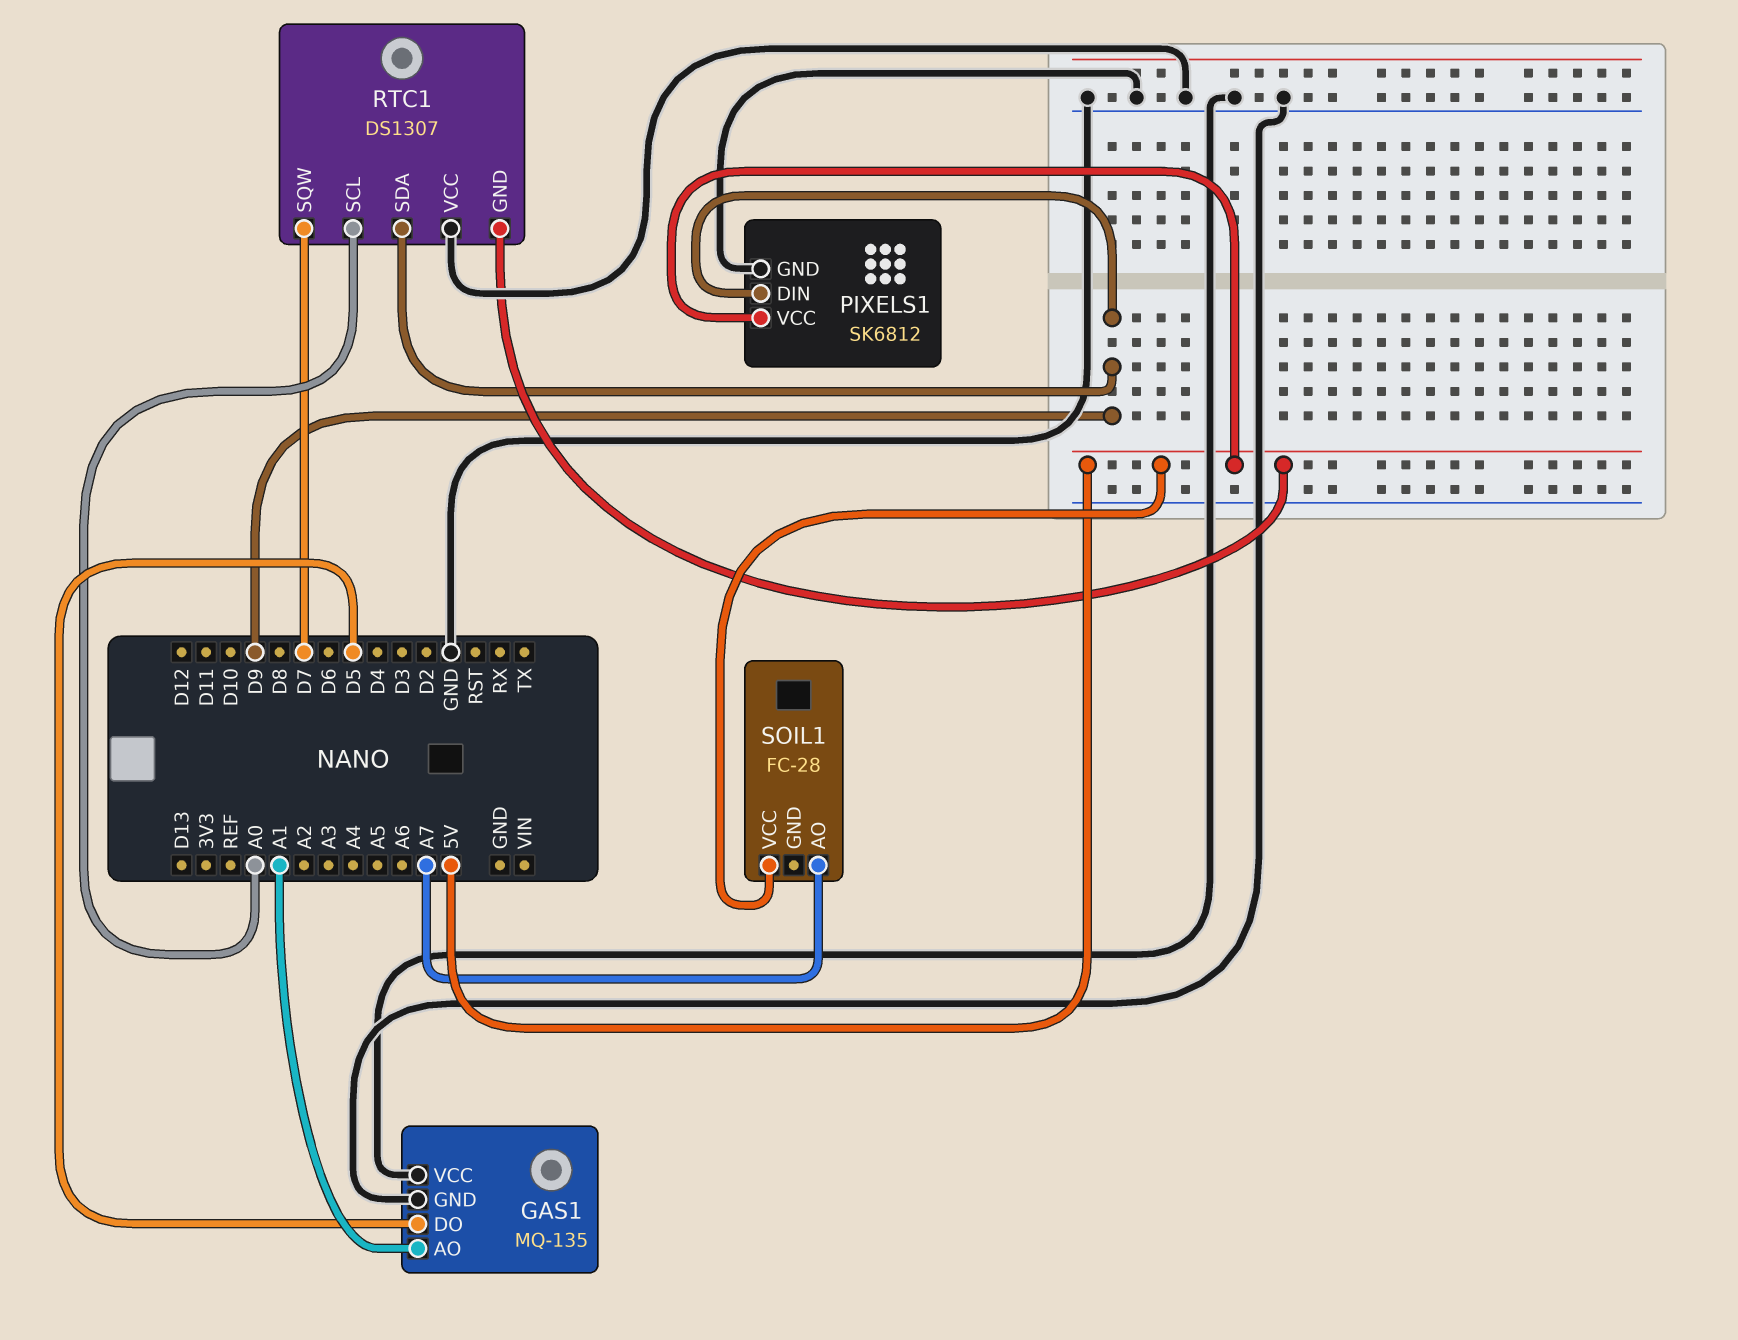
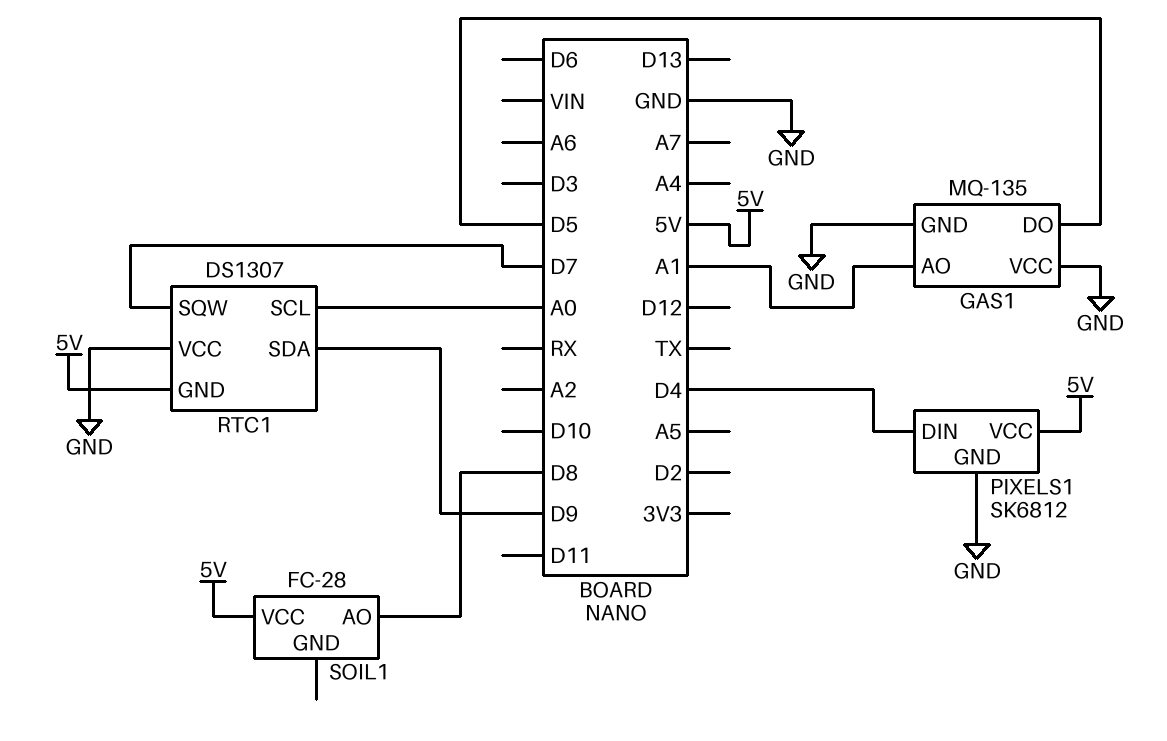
PIXELS1 pin DIN: D9 -> D4
SOIL1 pin AO: A7 -> D8

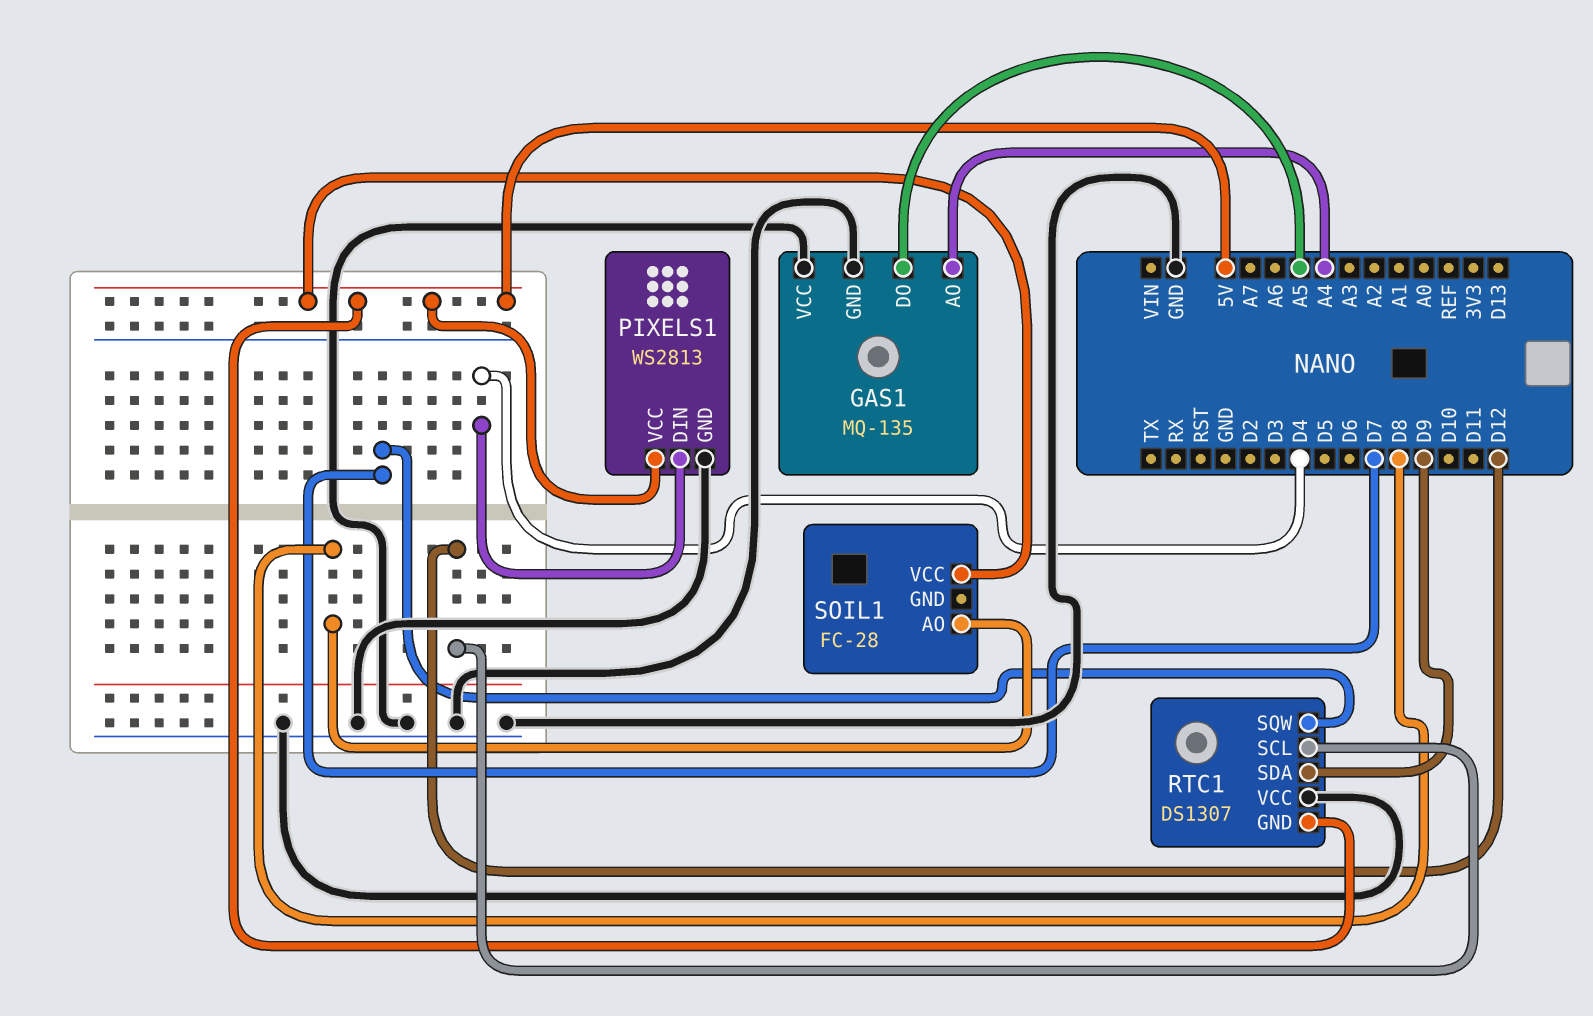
GAS1 pin AO: A1 -> A4
GAS1 pin DO: D5 -> A5
PIXELS1: SK6812 -> WS2813
RTC1 pin SCL: A0 -> D12

